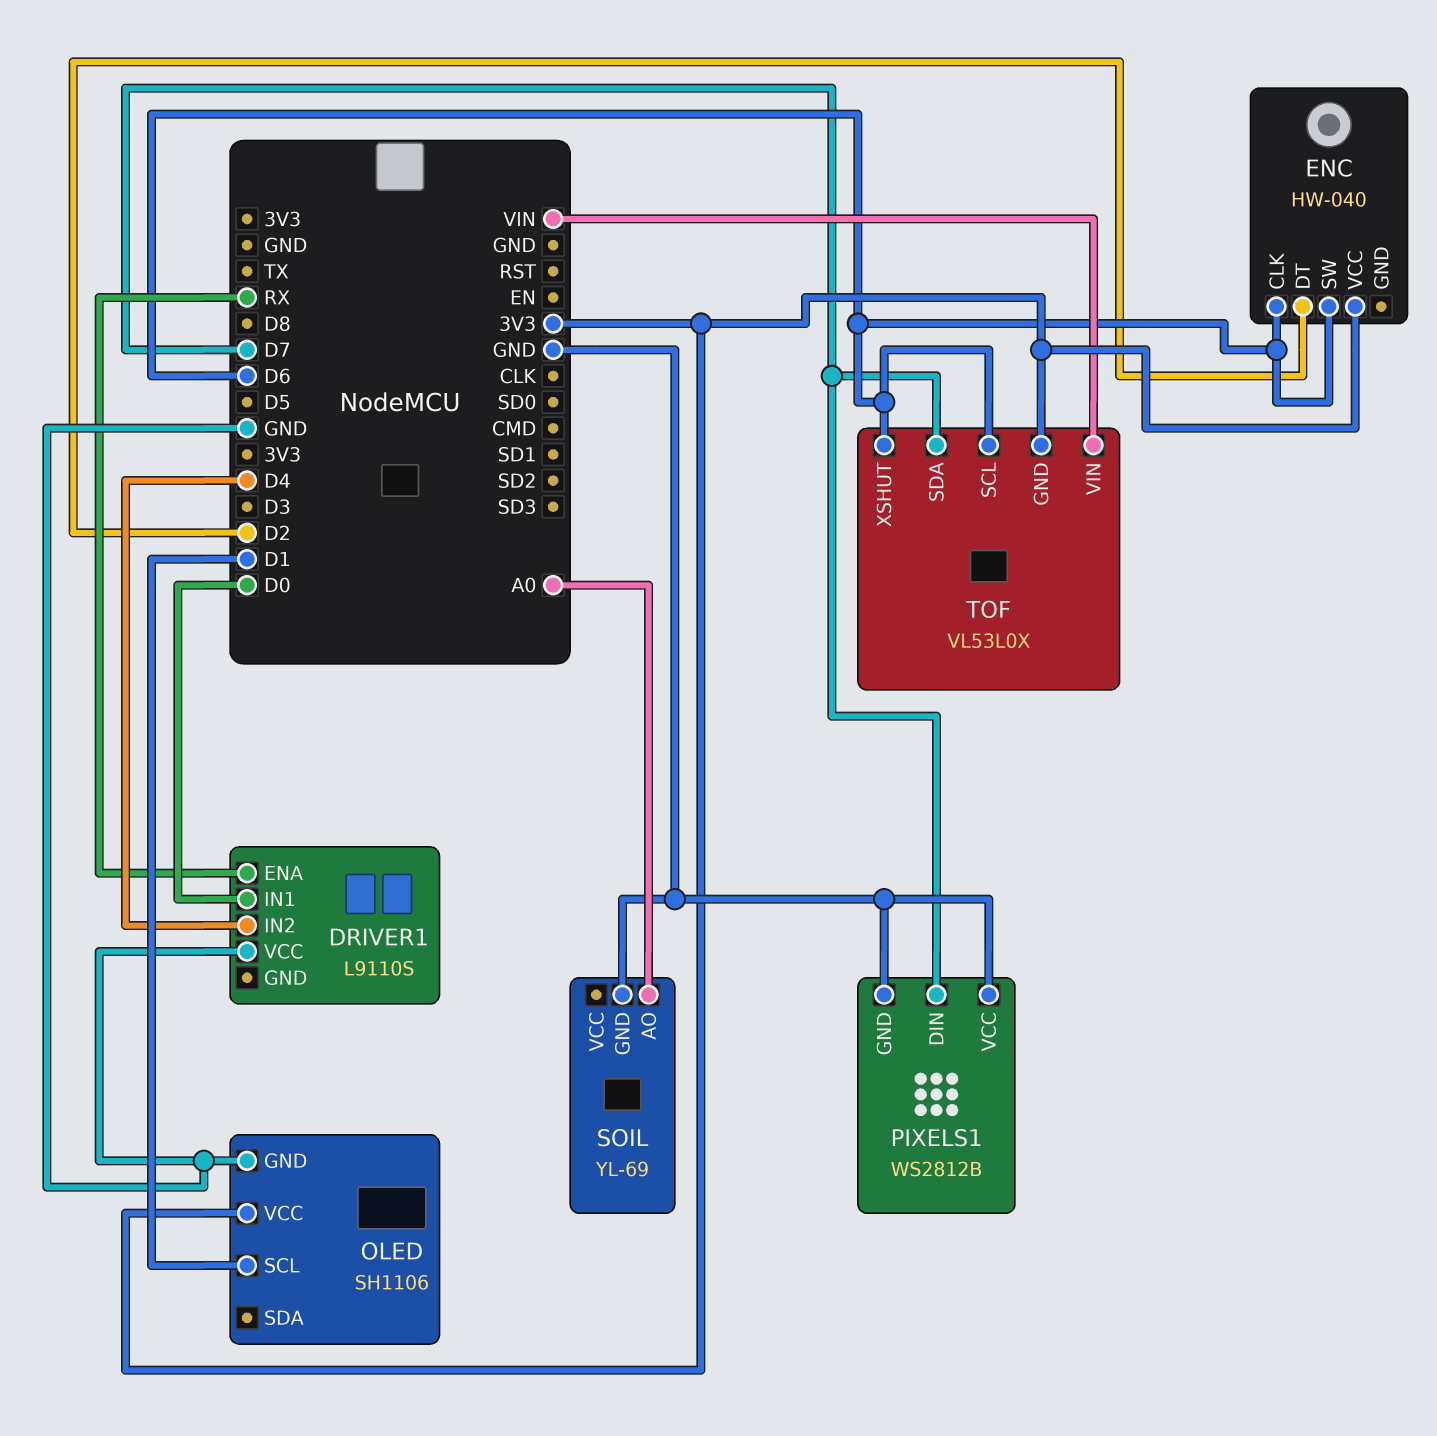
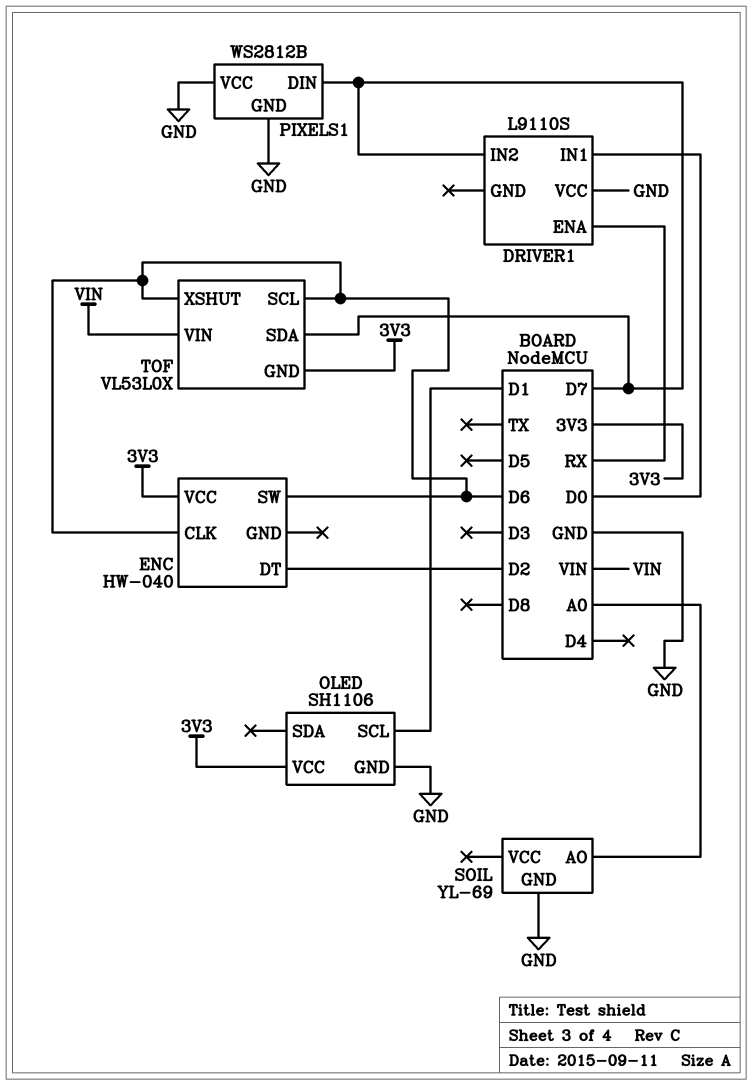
DRIVER1 pin IN2: D4 -> D7

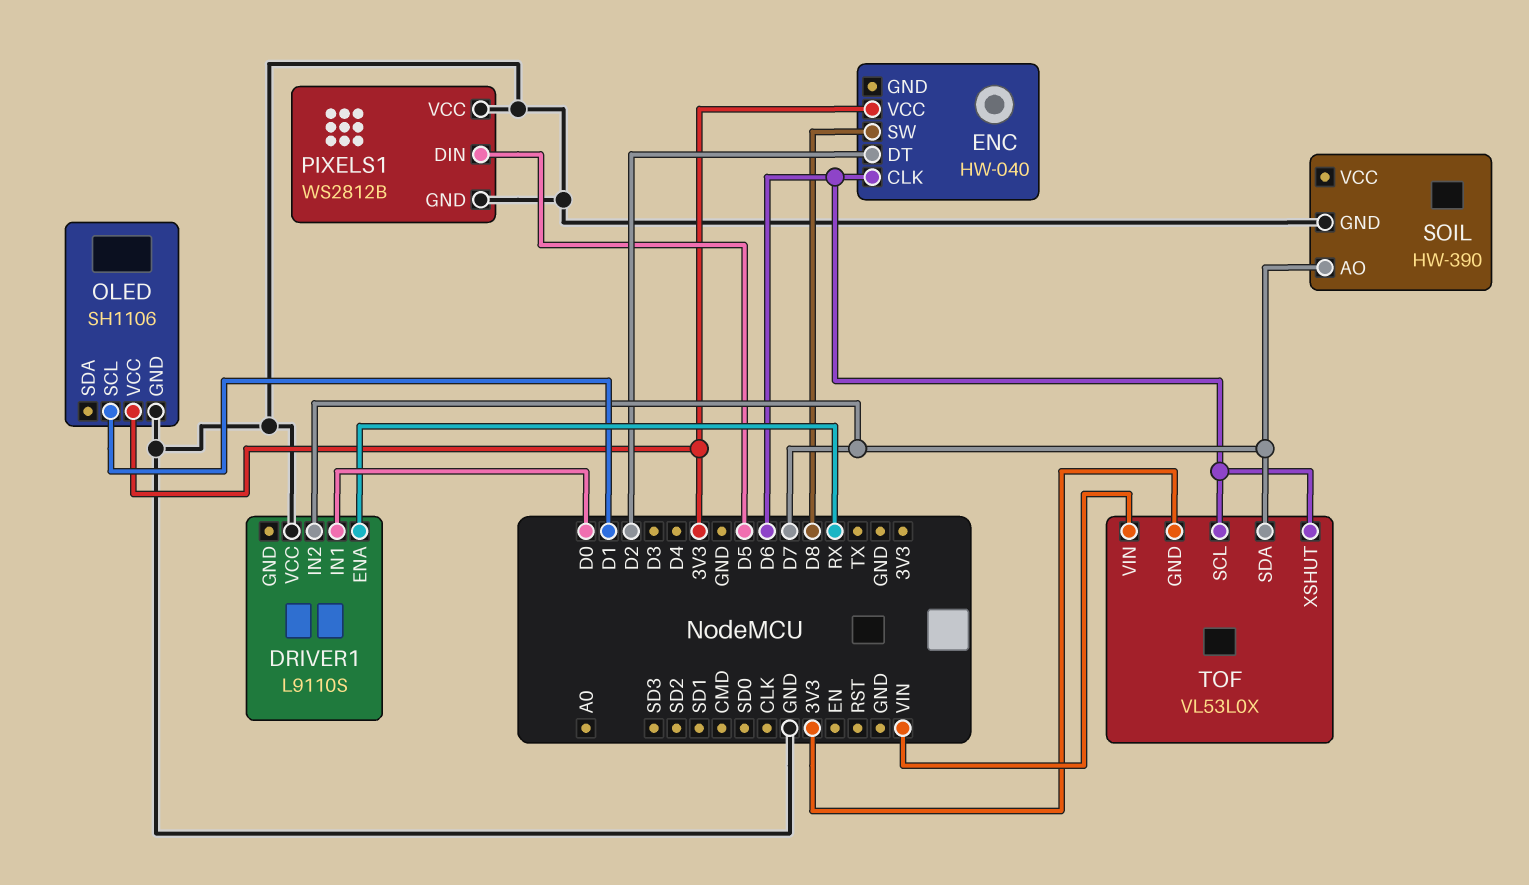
ENC pin SW: D6 -> D8
PIXELS1 pin DIN: D7 -> D5
SOIL: YL-69 -> HW-390
SOIL pin AO: A0 -> D7

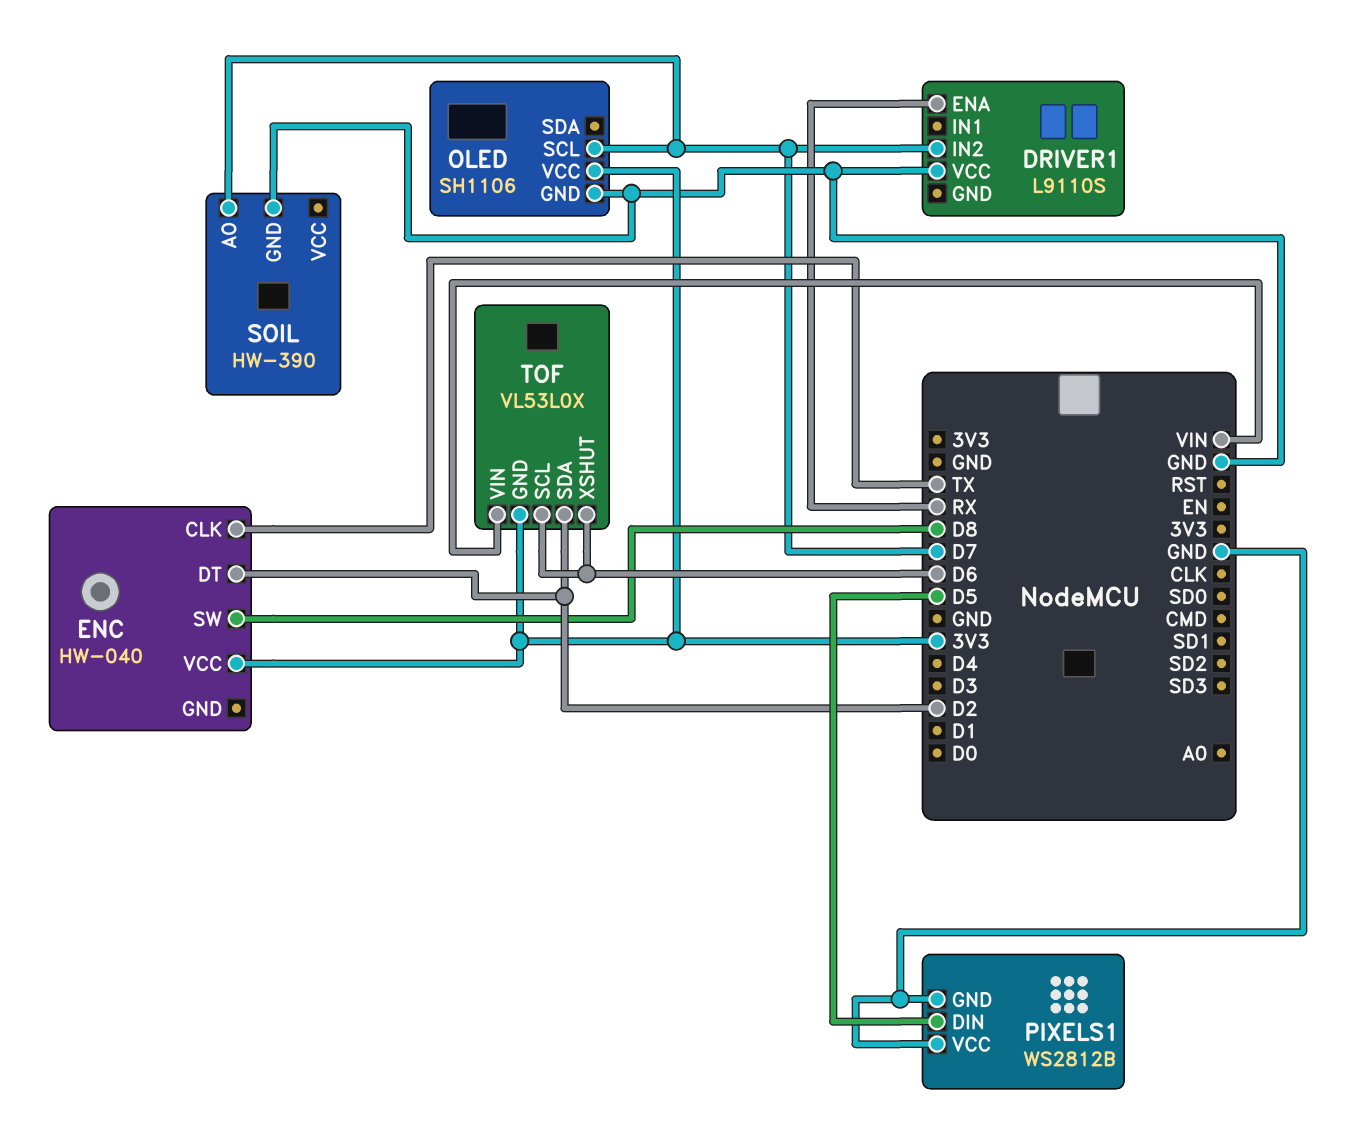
DRIVER1 pin IN1: D0 -> none
ENC pin CLK: D6 -> TX
OLED pin SCL: D1 -> D7
TOF pin SDA: D7 -> D2

